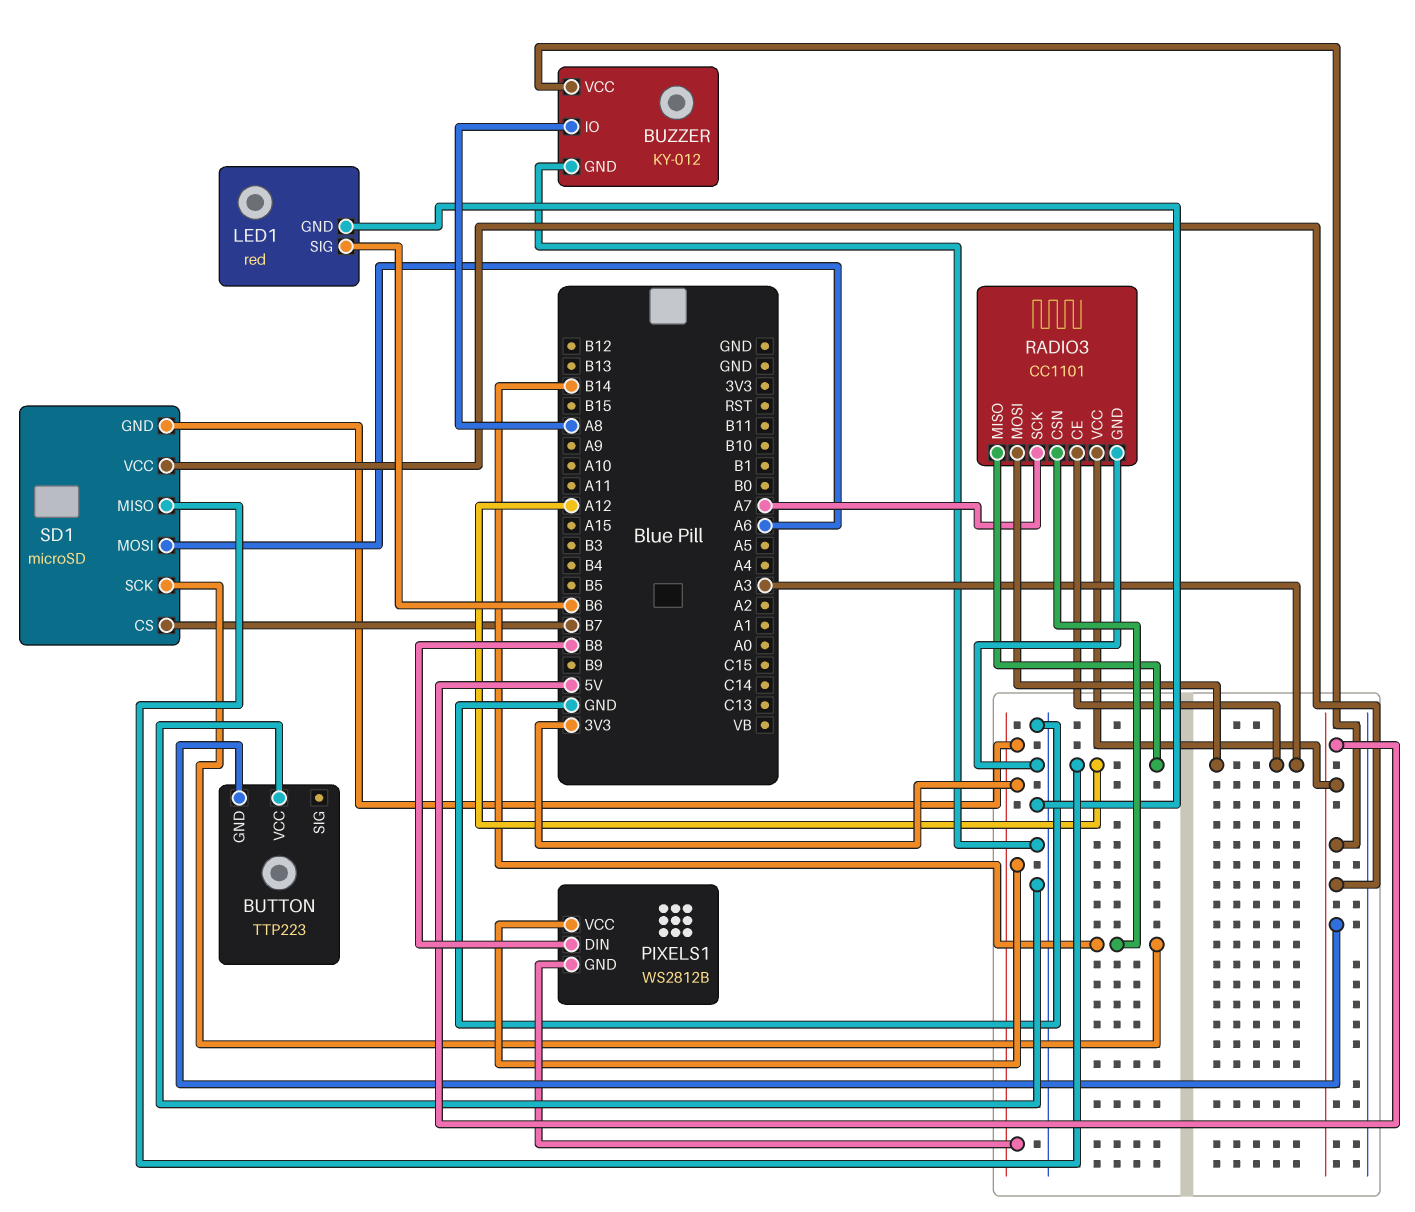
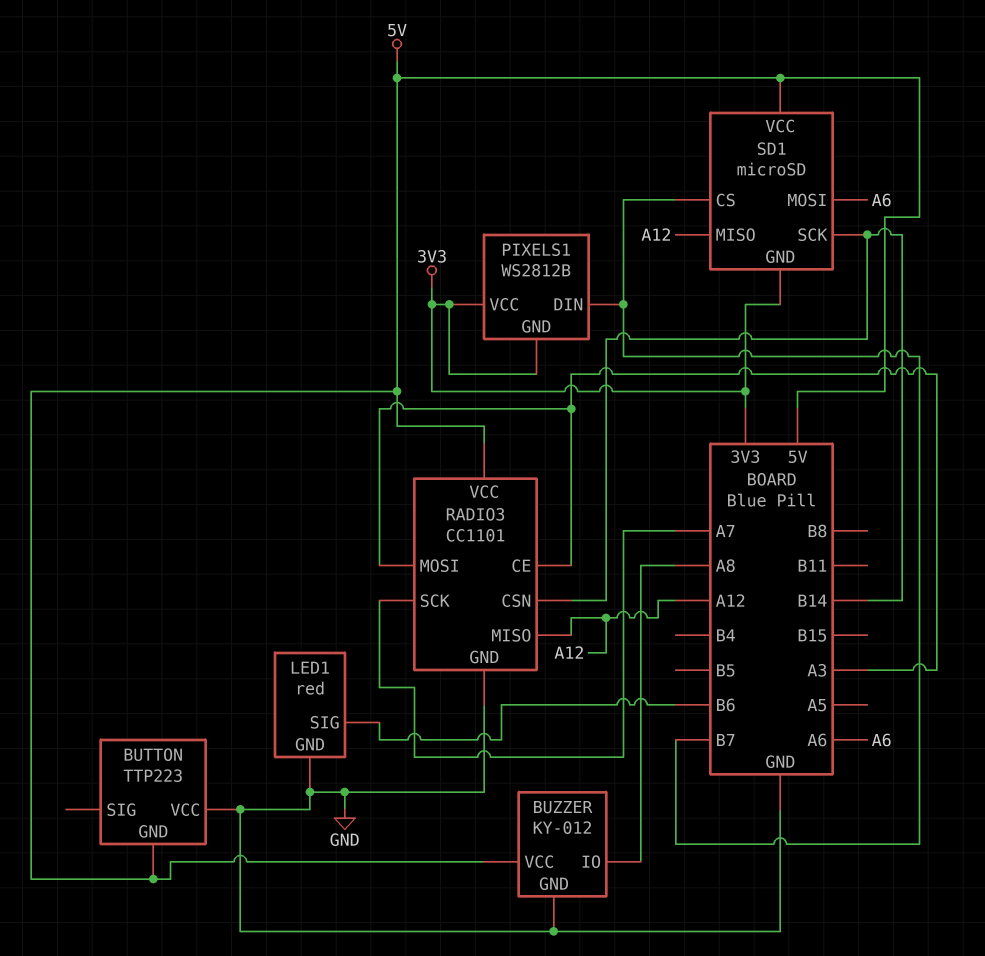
PIXELS1 pin DIN: B8 -> B7

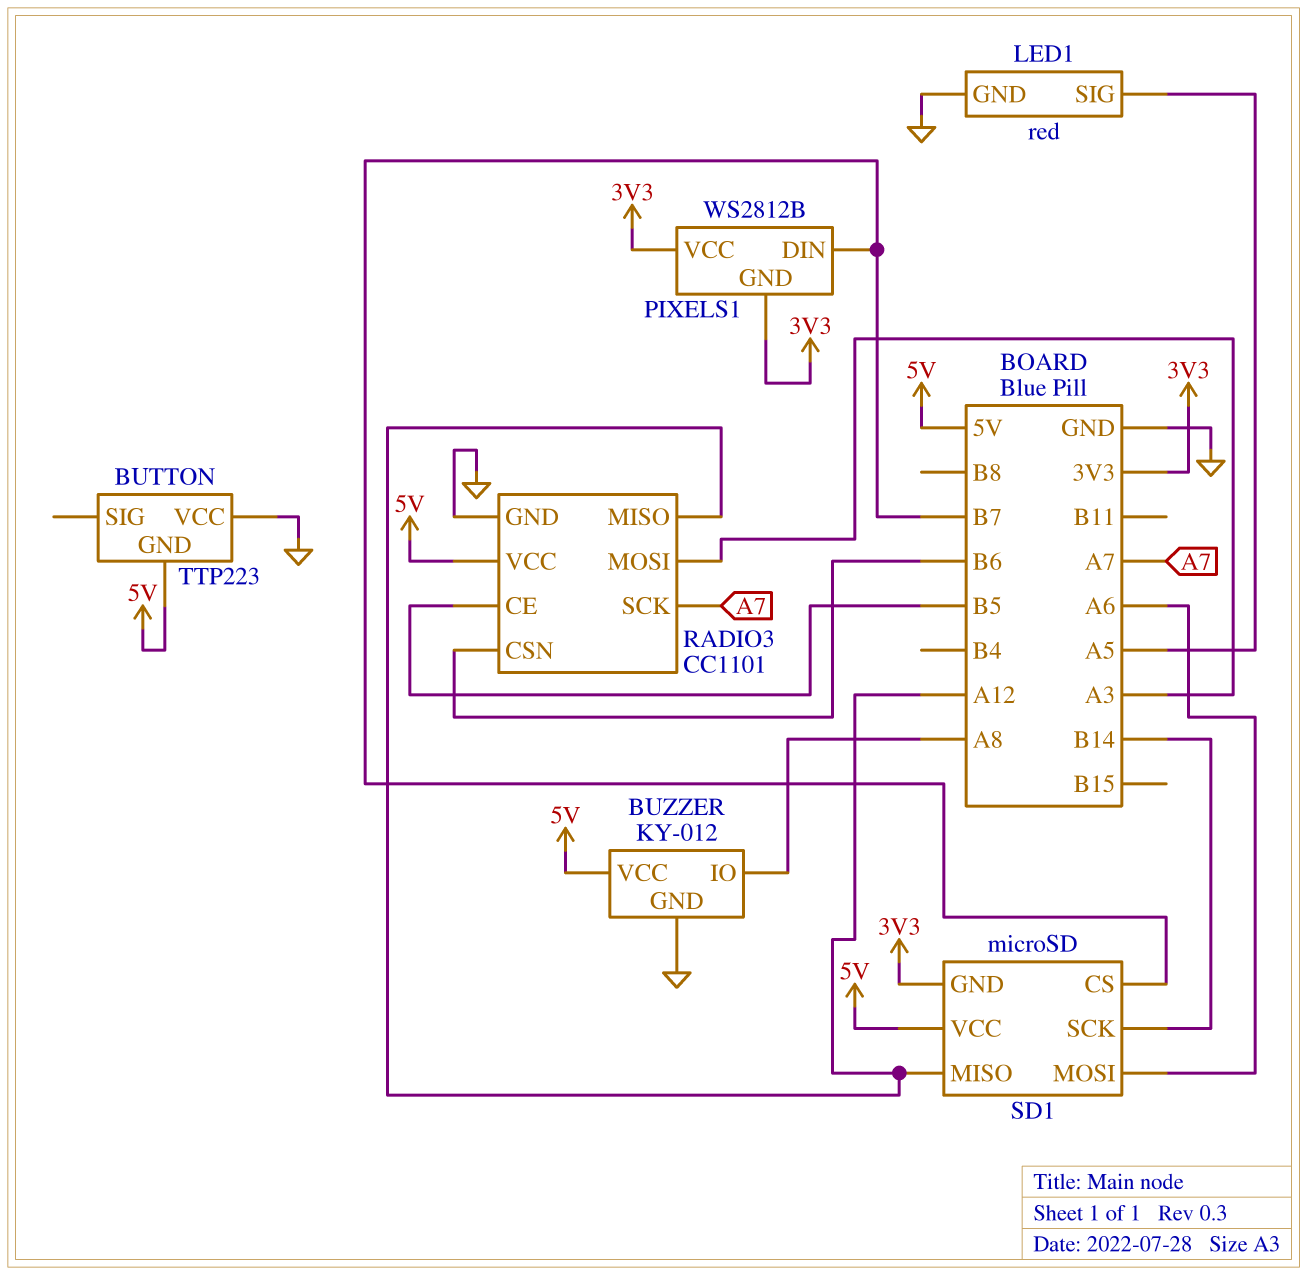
LED1 pin SIG: B6 -> A5
RADIO3 pin CE: A3 -> B5
RADIO3 pin CSN: B14 -> B6

